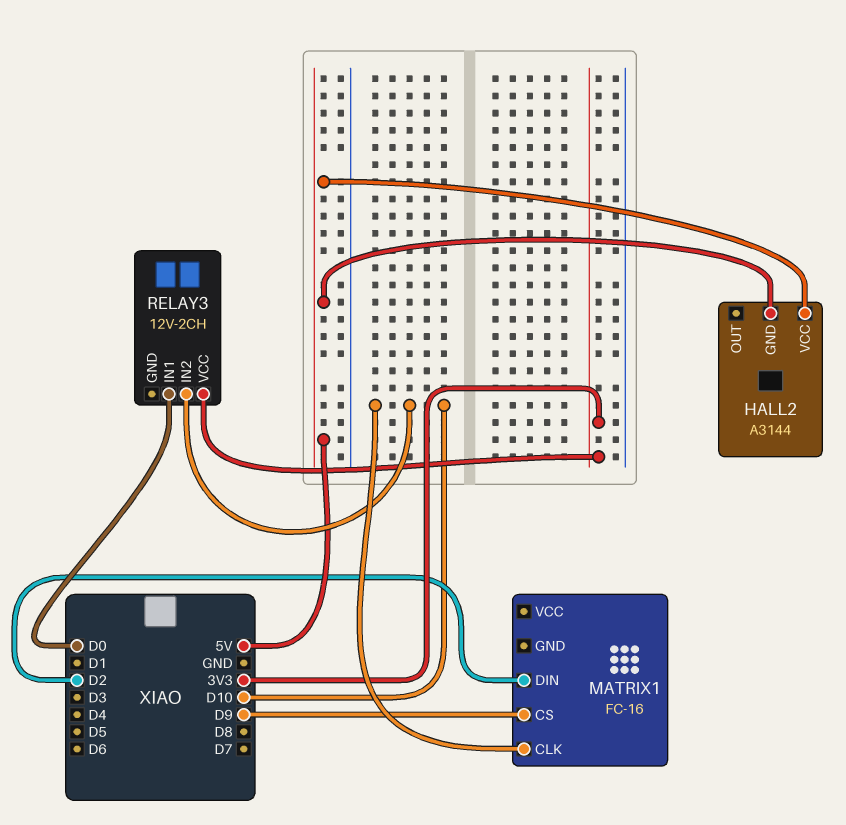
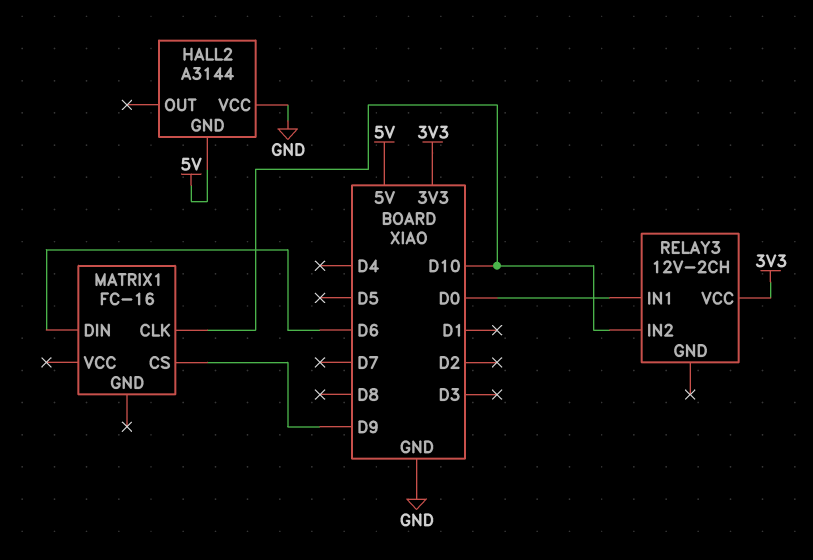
HALL2 pin VCC: 5V -> GND
MATRIX1 pin DIN: D2 -> D6

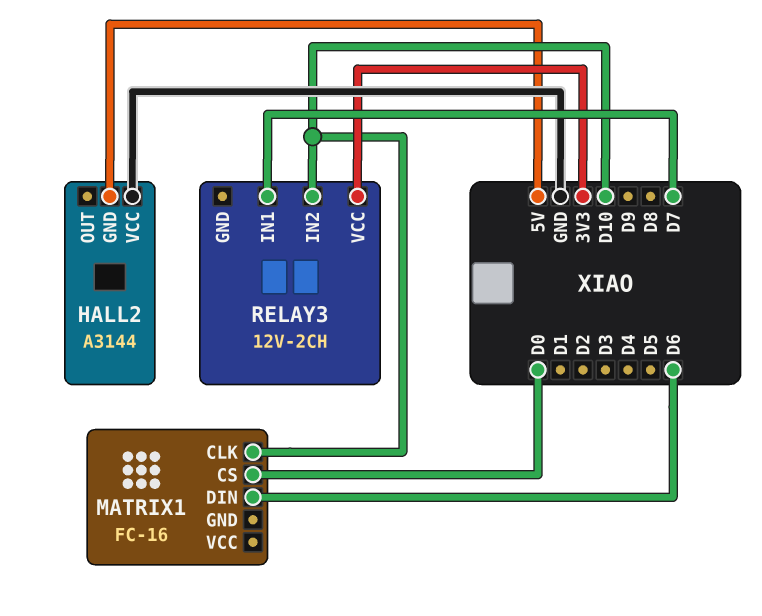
MATRIX1 pin CS: D9 -> D0
RELAY3 pin IN1: D0 -> D7

